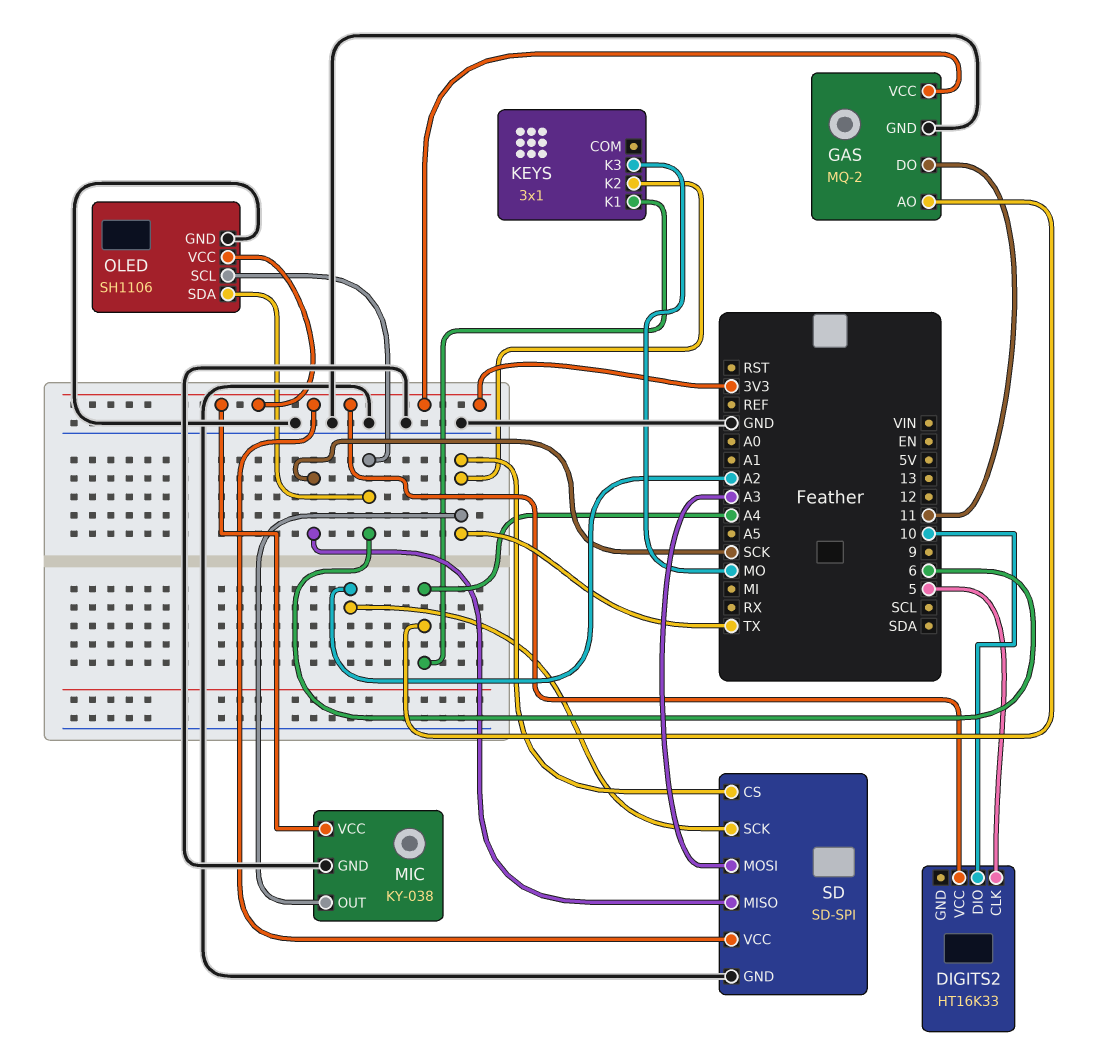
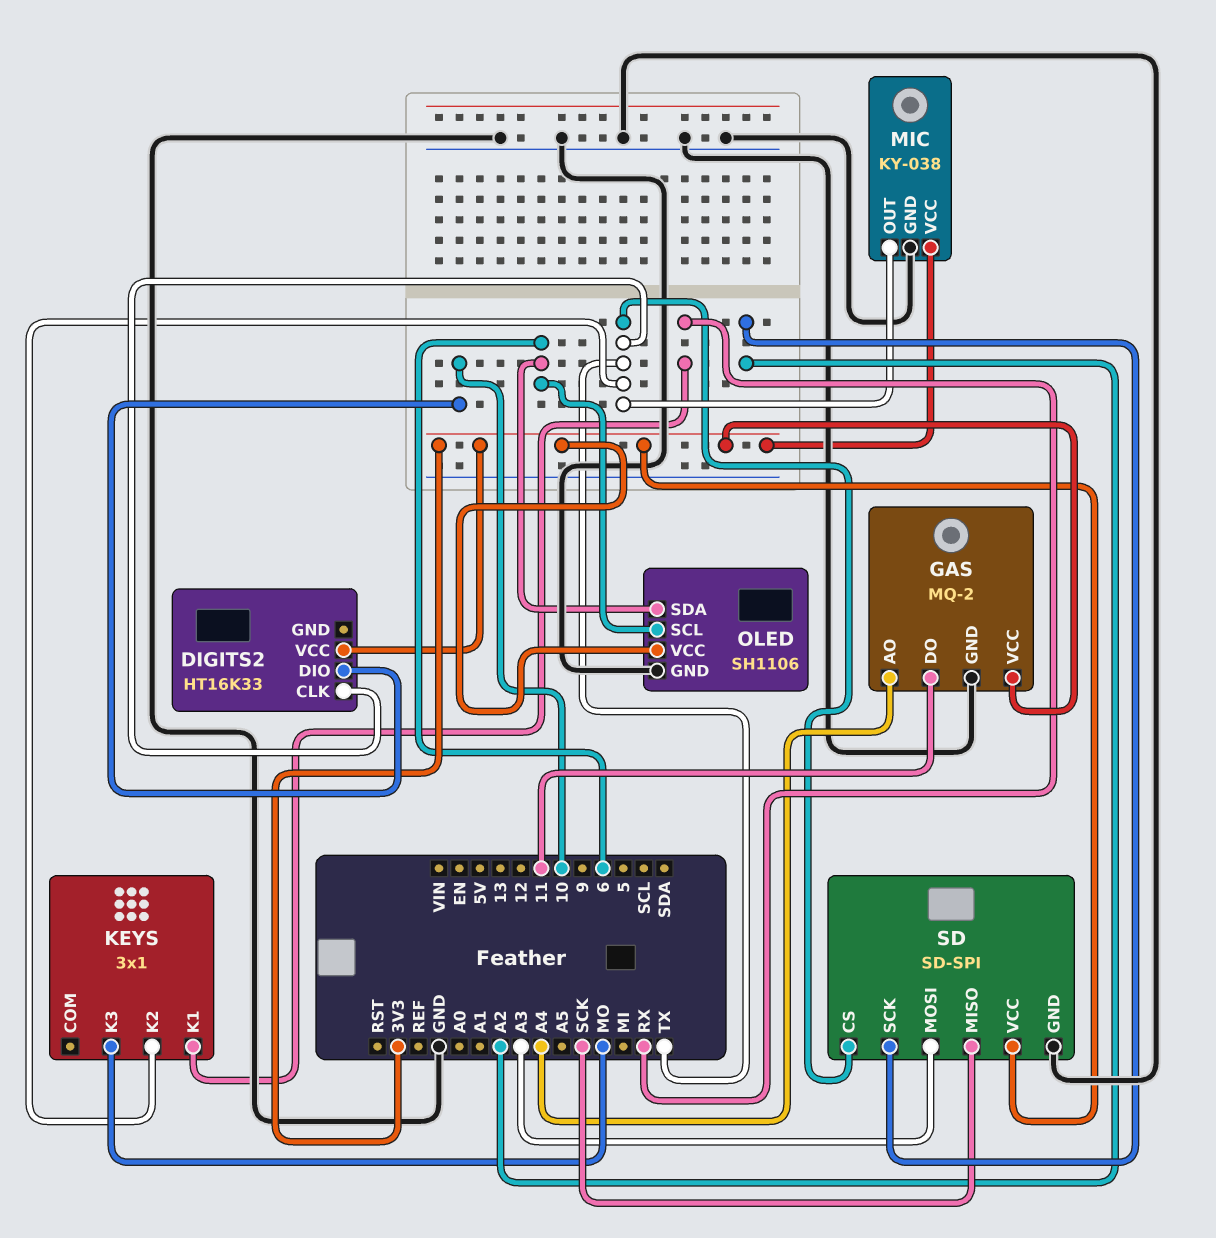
DIGITS2 pin CLK: 5 -> TX
KEYS pin K1: A4 -> RX

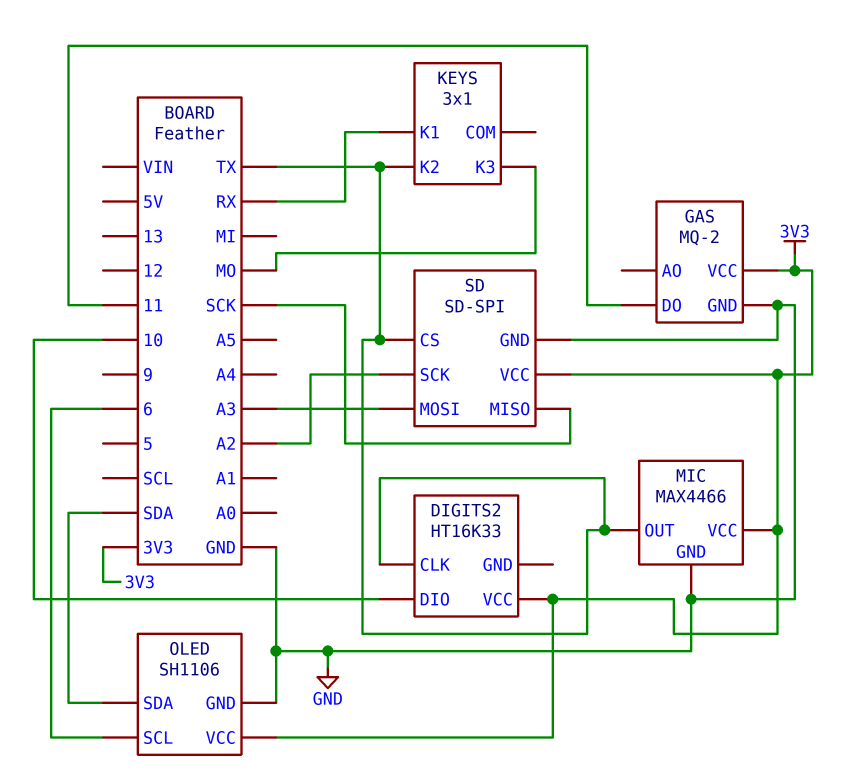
GAS pin AO: A4 -> none
MIC: KY-038 -> MAX4466
OLED pin SDA: 6 -> SDA

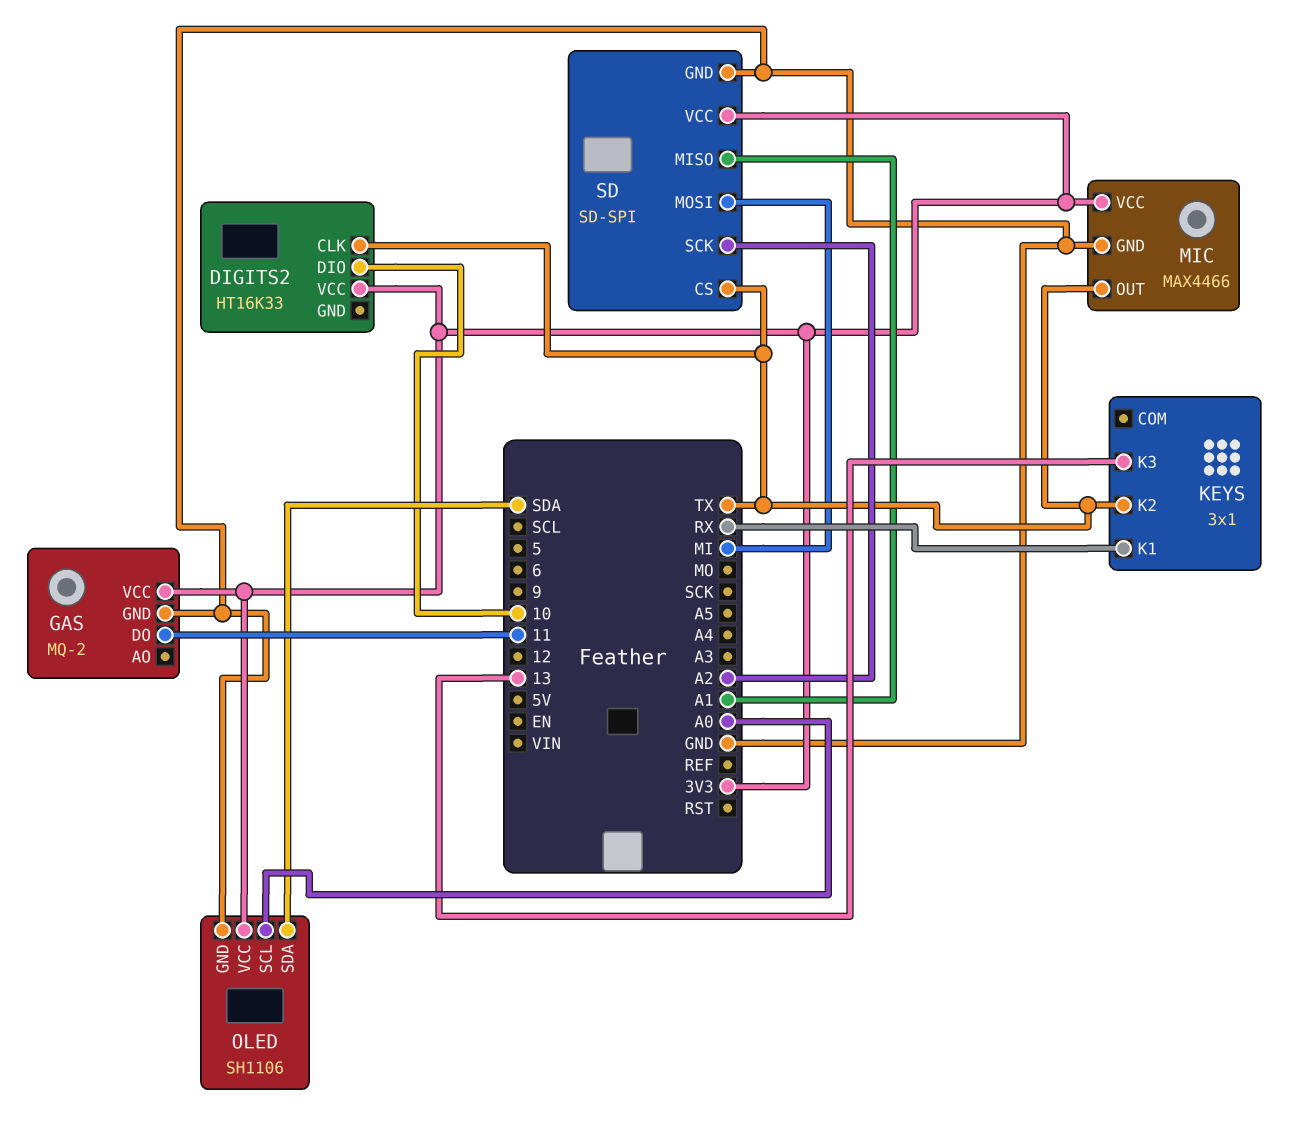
KEYS pin K3: MO -> 13
OLED pin SCL: 6 -> A0
SD pin MISO: SCK -> A1
SD pin MOSI: A3 -> MI

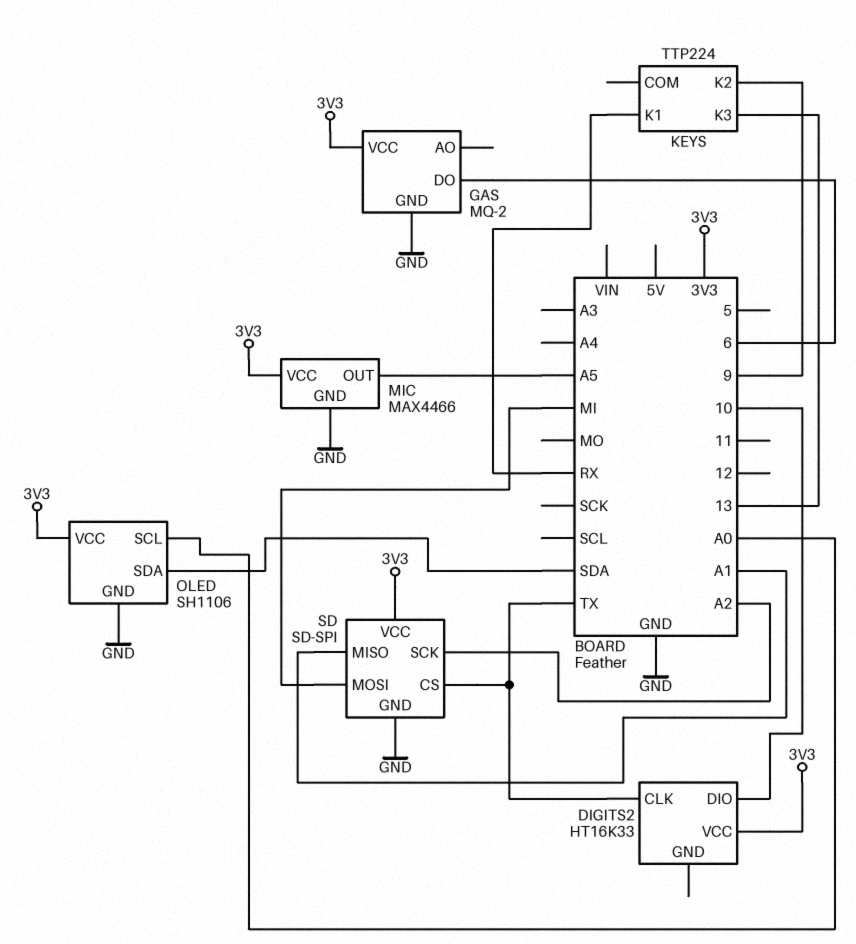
GAS pin DO: 11 -> 6
KEYS: 3x1 -> TTP224
KEYS pin K2: TX -> 9
MIC pin OUT: TX -> A5

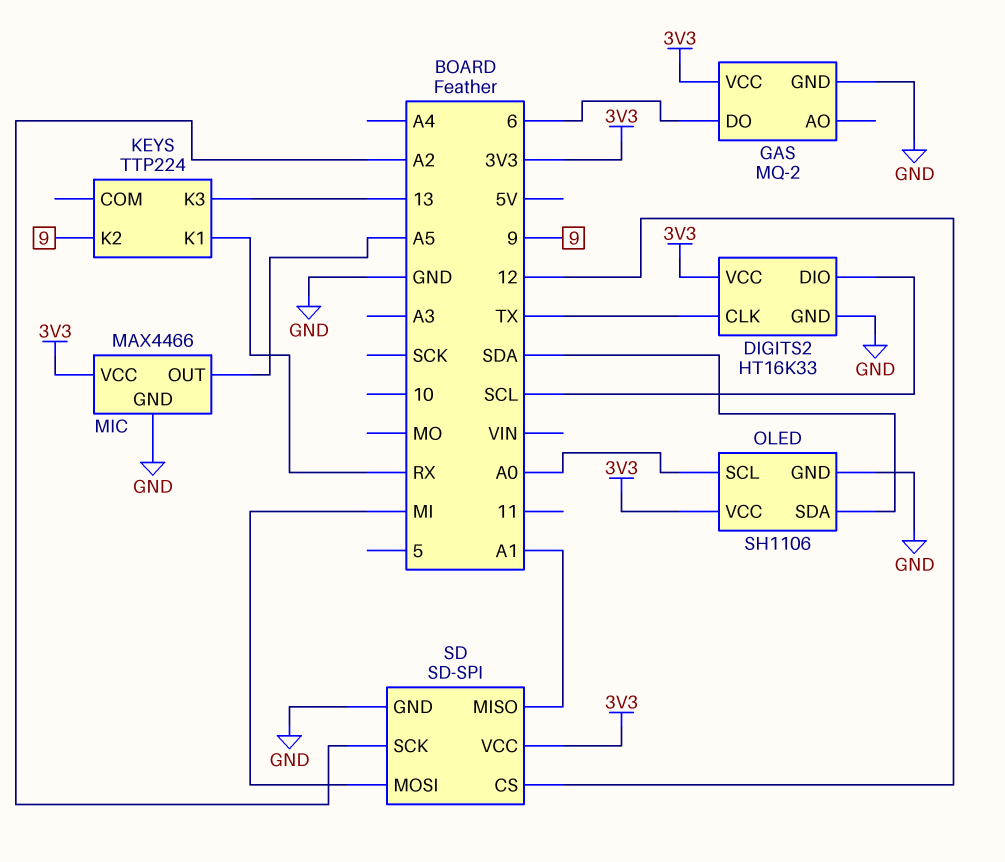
DIGITS2 pin DIO: 10 -> SCL
DIGITS2 pin GND: none -> GND
SD pin CS: TX -> 12

